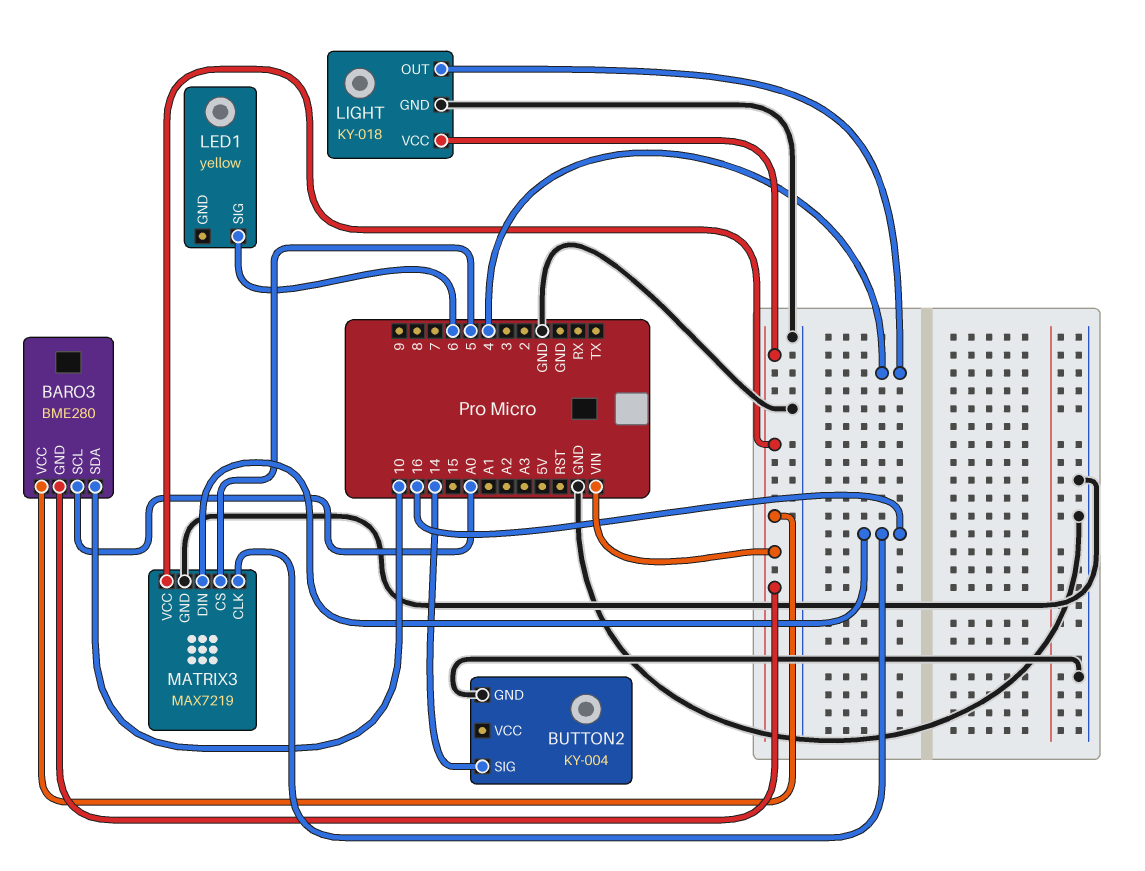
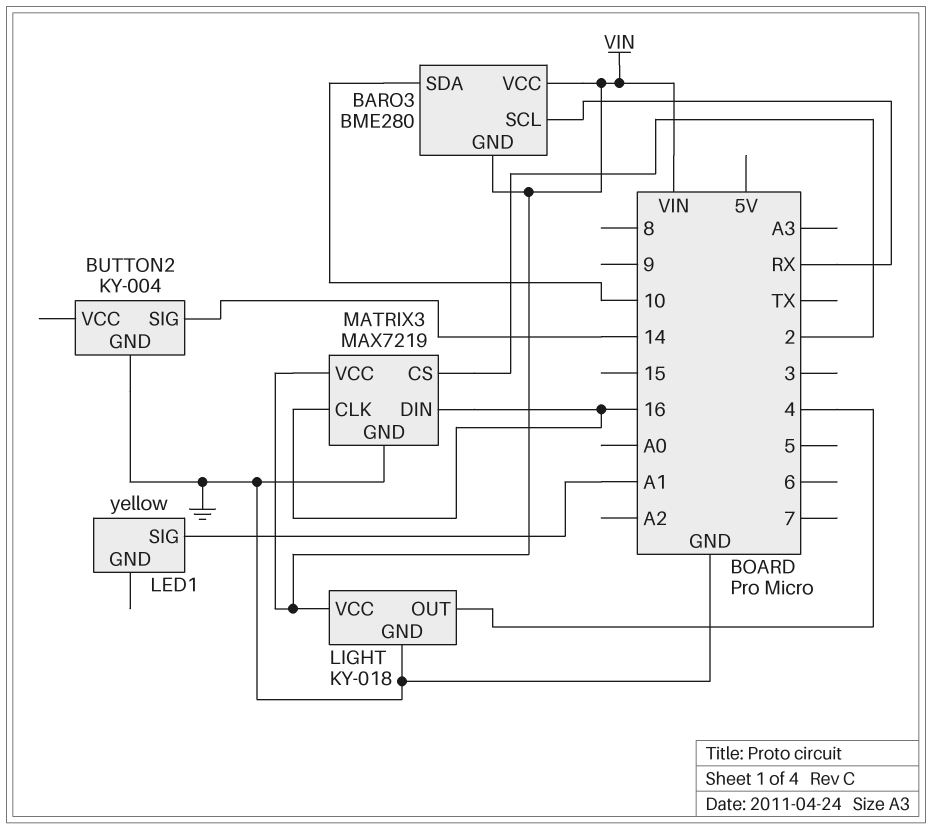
BARO3 pin SCL: A0 -> RX
LED1 pin SIG: 6 -> A1
MATRIX3 pin CS: 5 -> 2

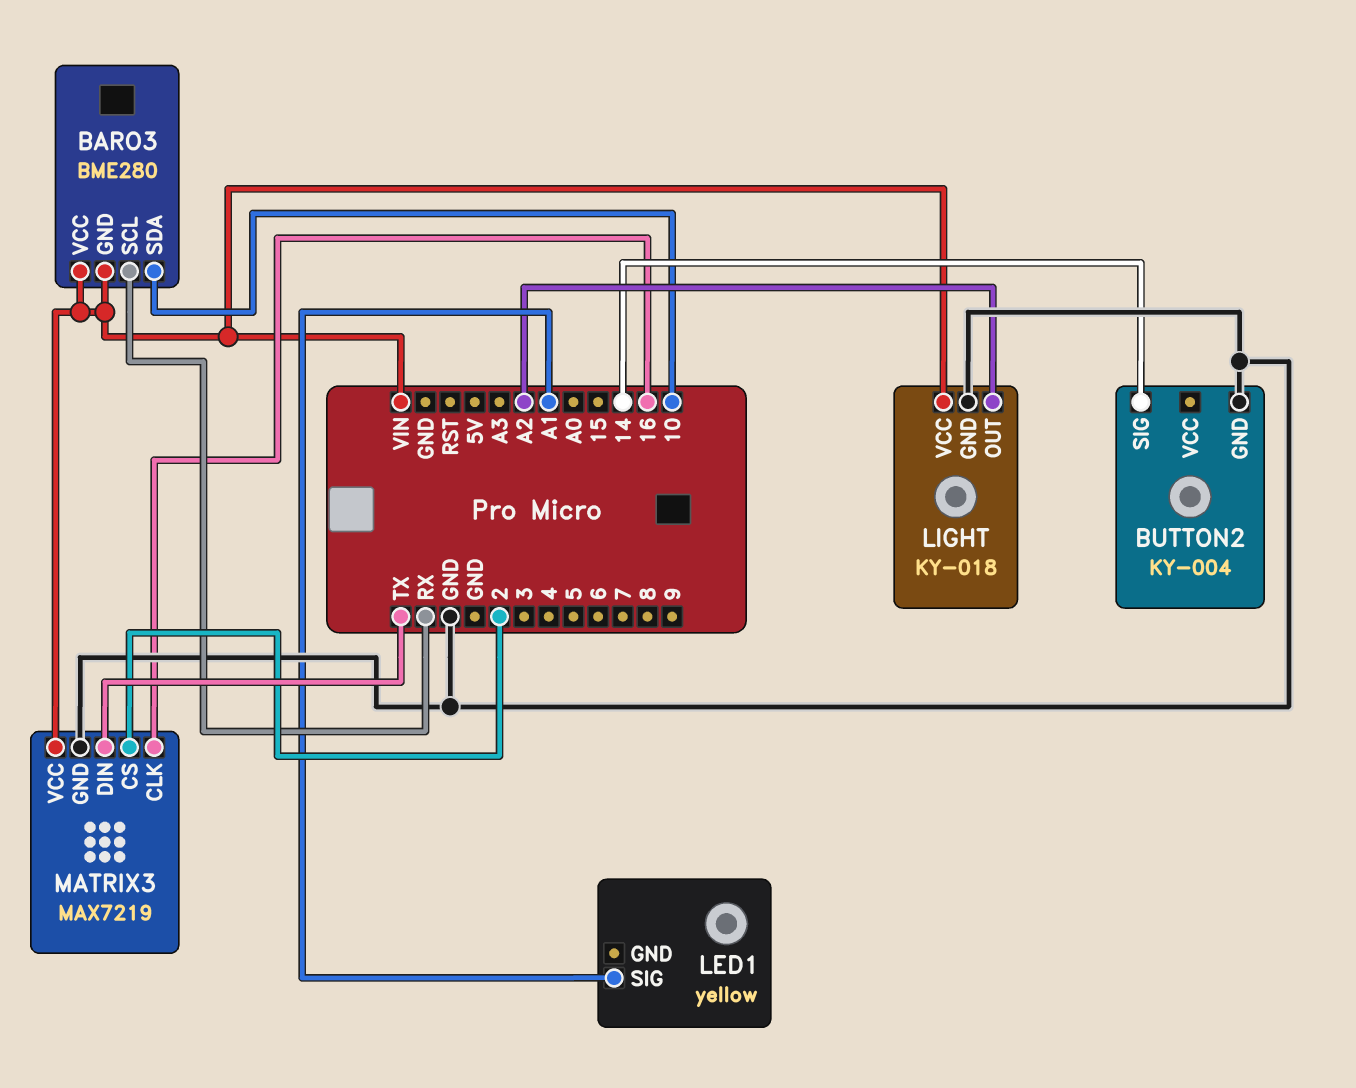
LIGHT pin OUT: 4 -> A2
MATRIX3 pin DIN: 16 -> TX

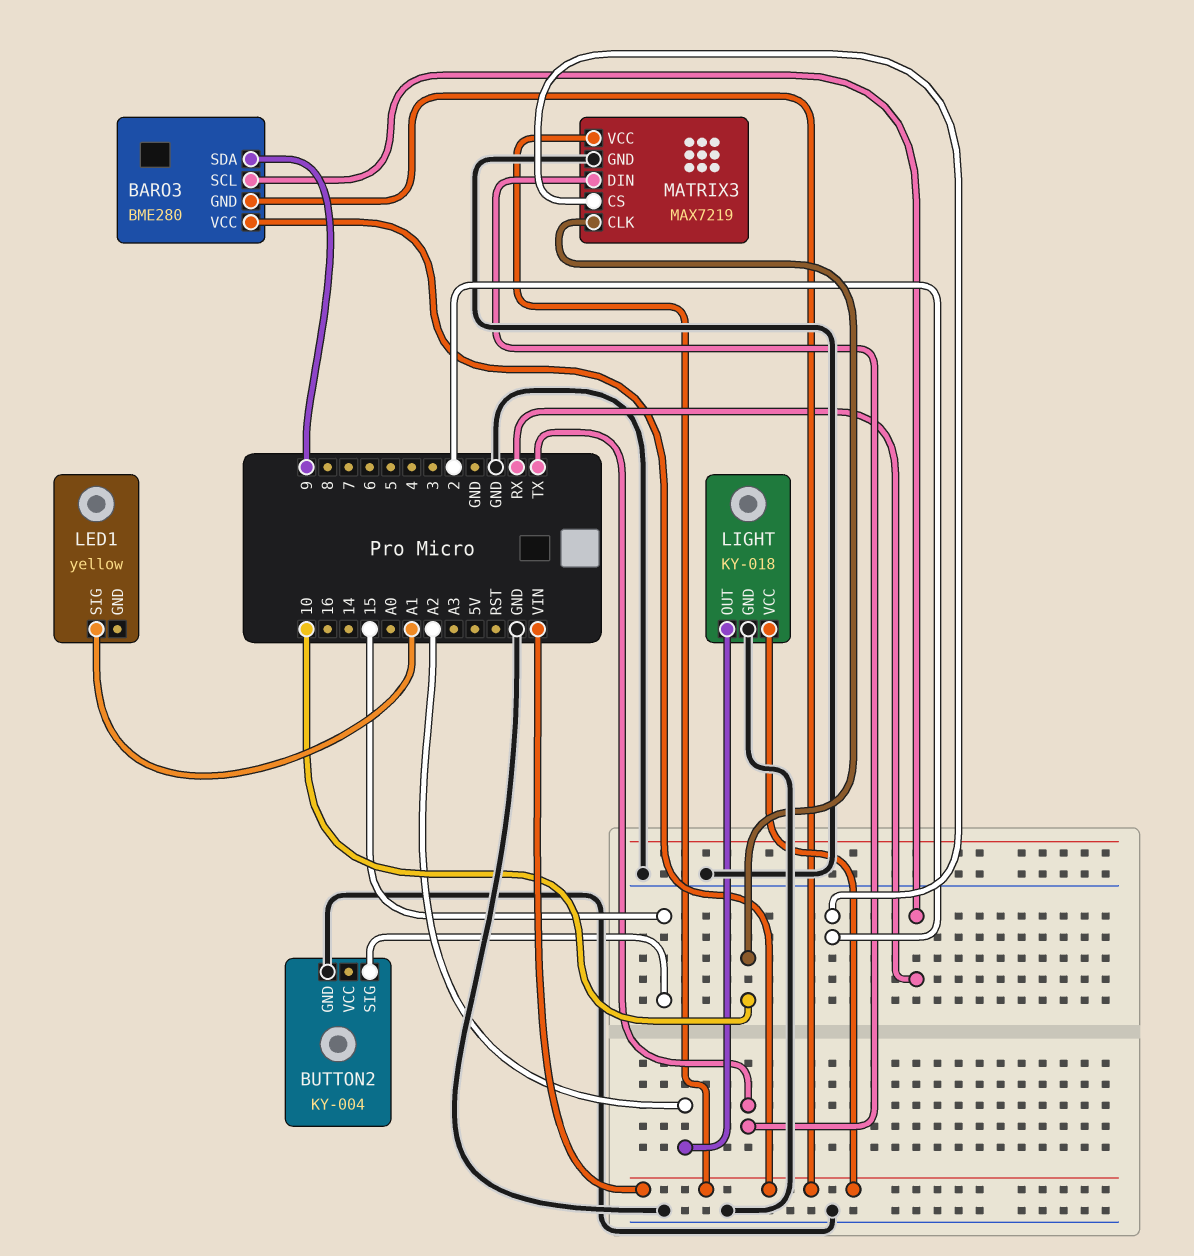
BARO3 pin SDA: 10 -> 9
BUTTON2 pin SIG: 14 -> 15
MATRIX3 pin CLK: 16 -> 10

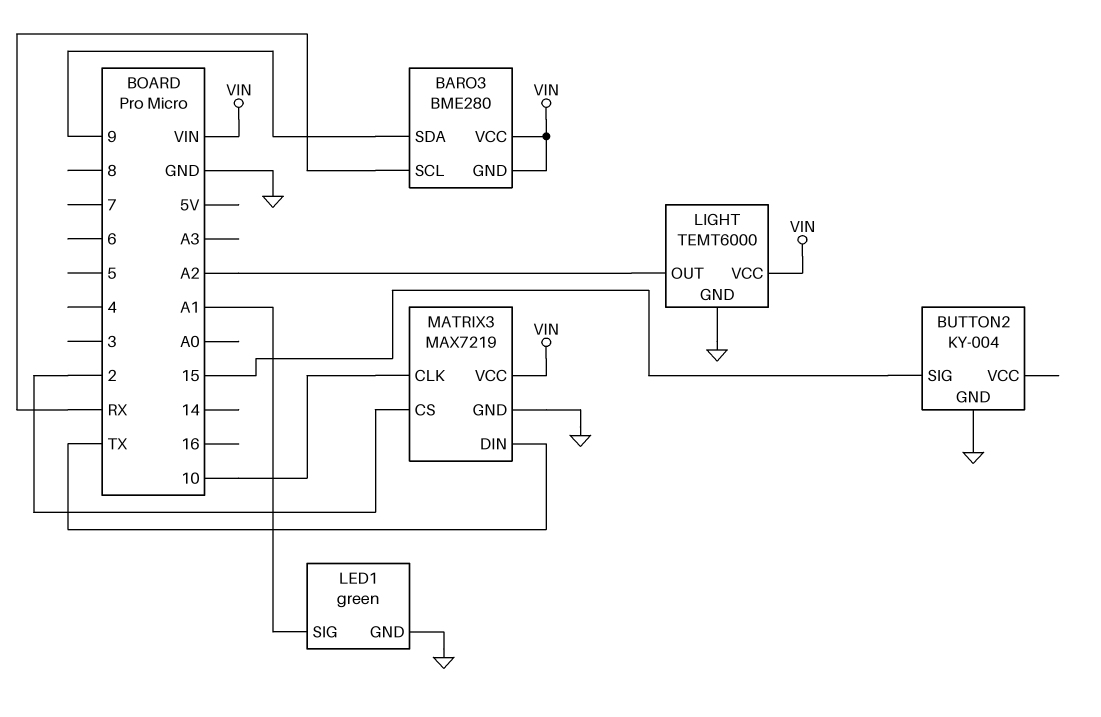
LED1: yellow -> green
LED1 pin GND: none -> GND
LIGHT: KY-018 -> TEMT6000

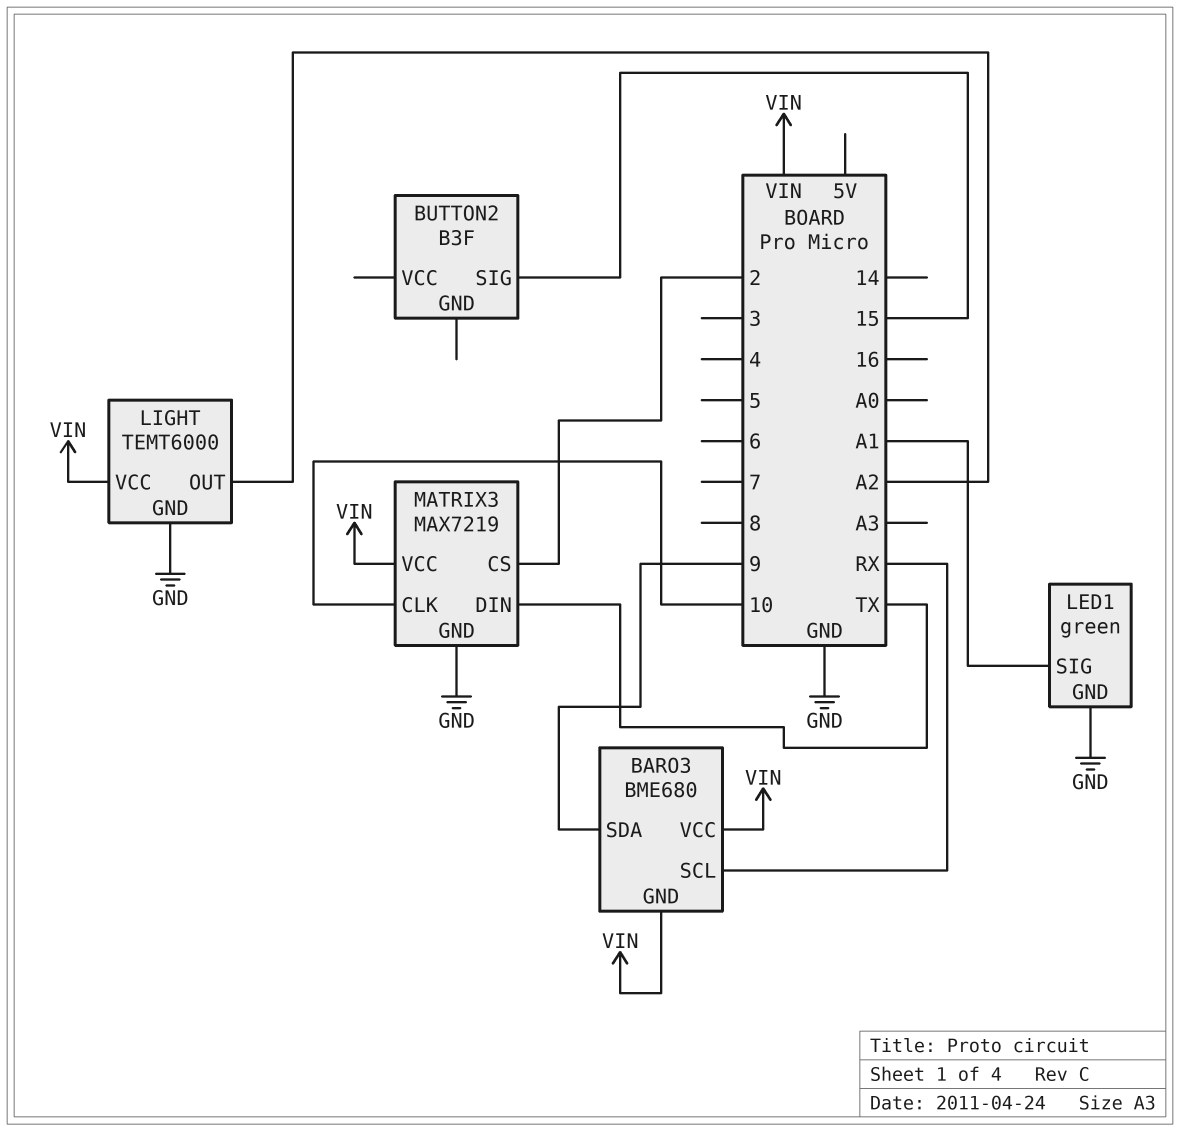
BARO3: BME280 -> BME680
BUTTON2: KY-004 -> B3F
BUTTON2 pin GND: GND -> none

